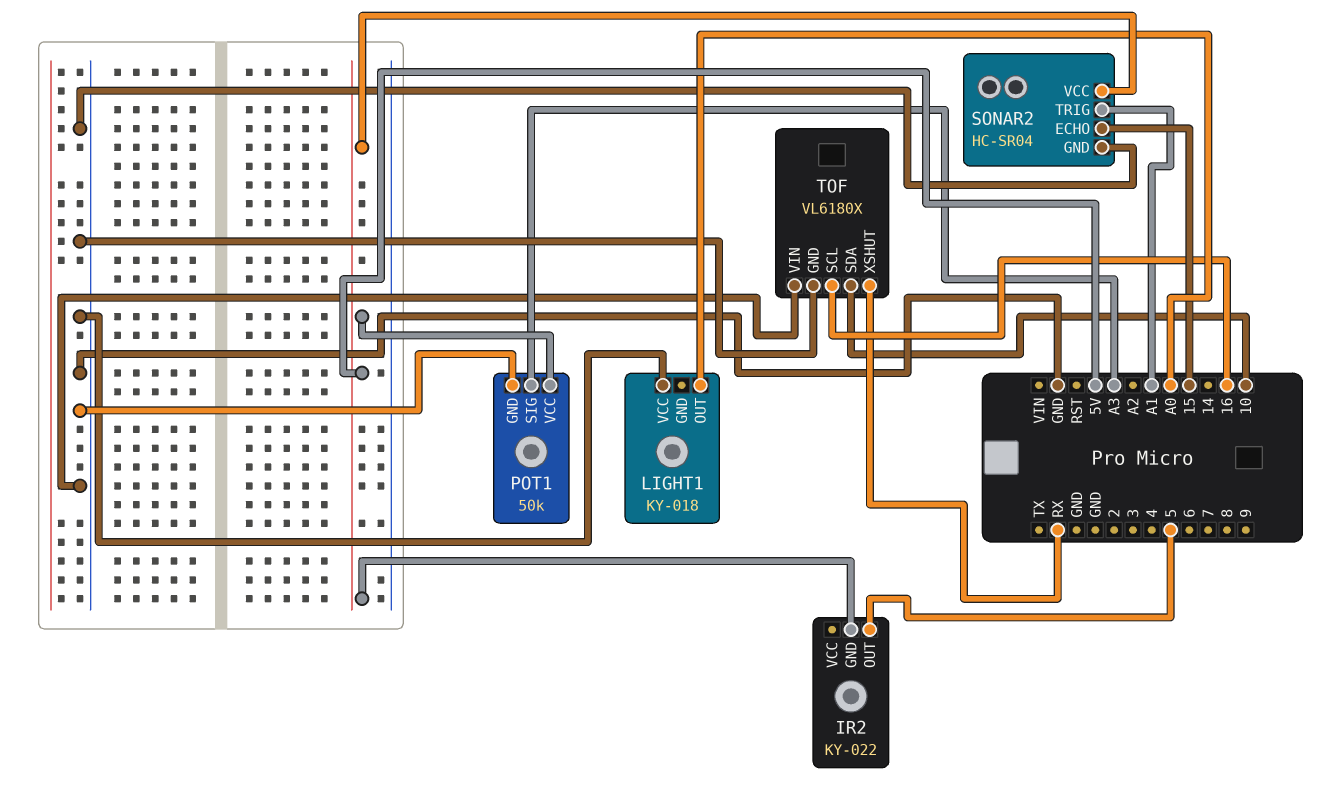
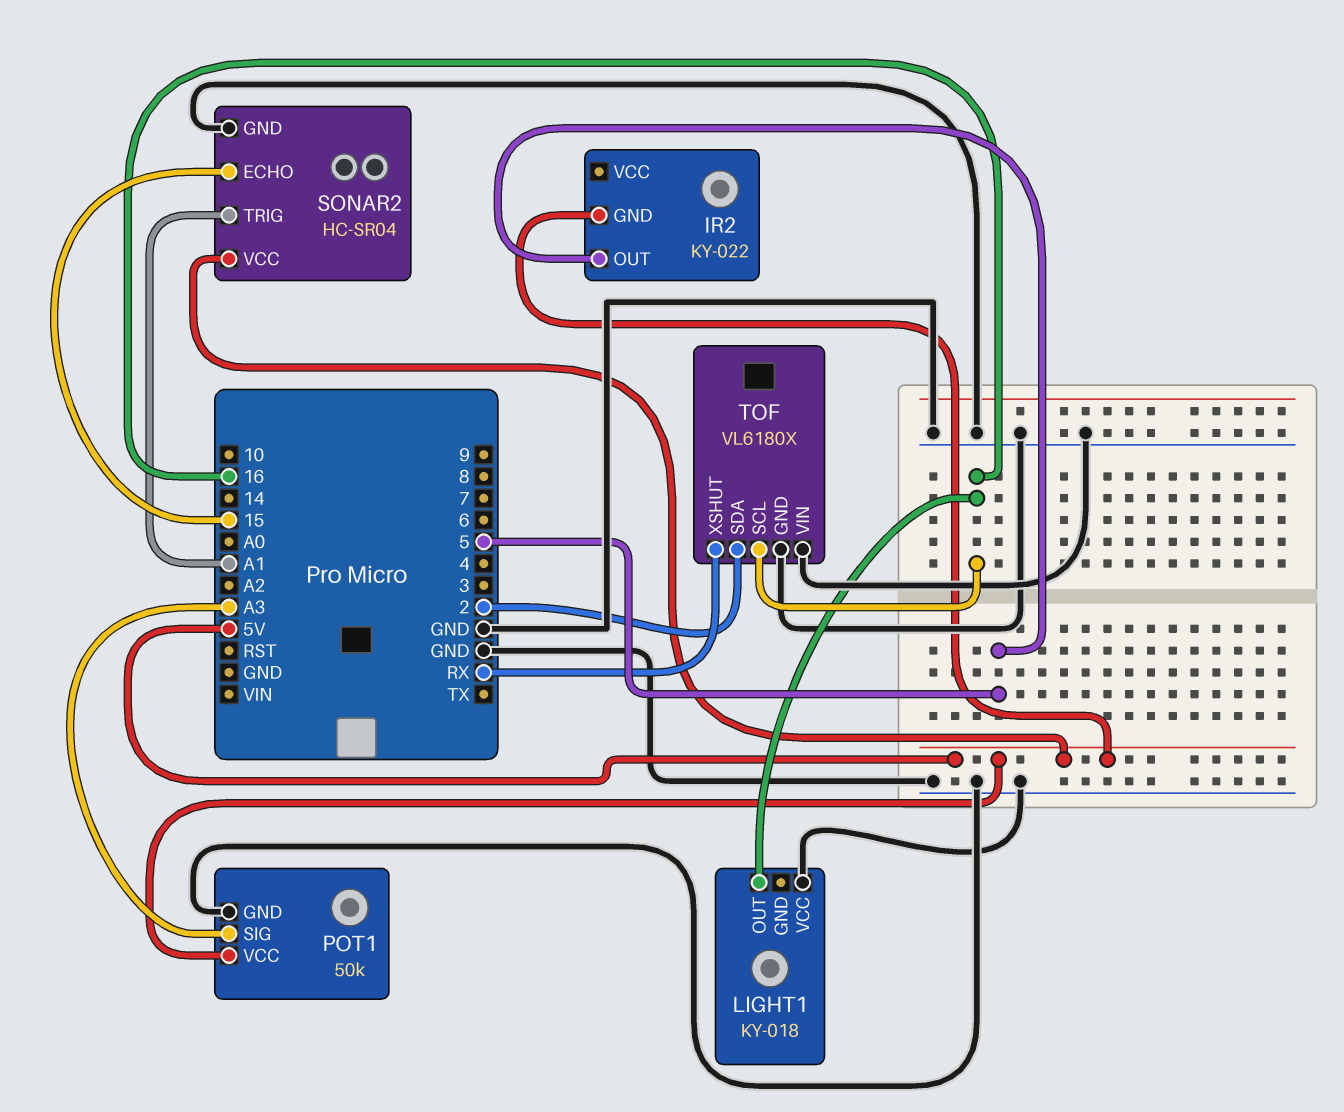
LIGHT1 pin OUT: A0 -> 16
TOF pin SDA: 10 -> 2

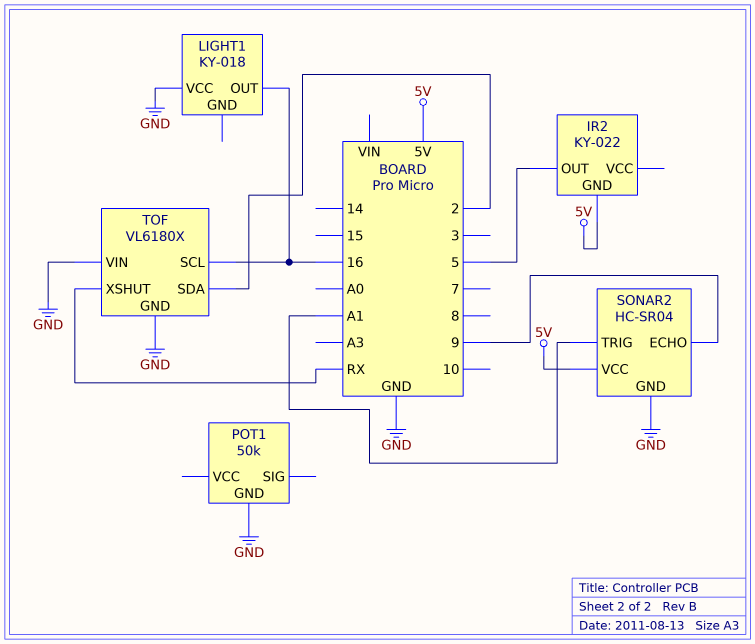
POT1 pin SIG: A3 -> none
POT1 pin VCC: 5V -> none
SONAR2 pin ECHO: 15 -> 9

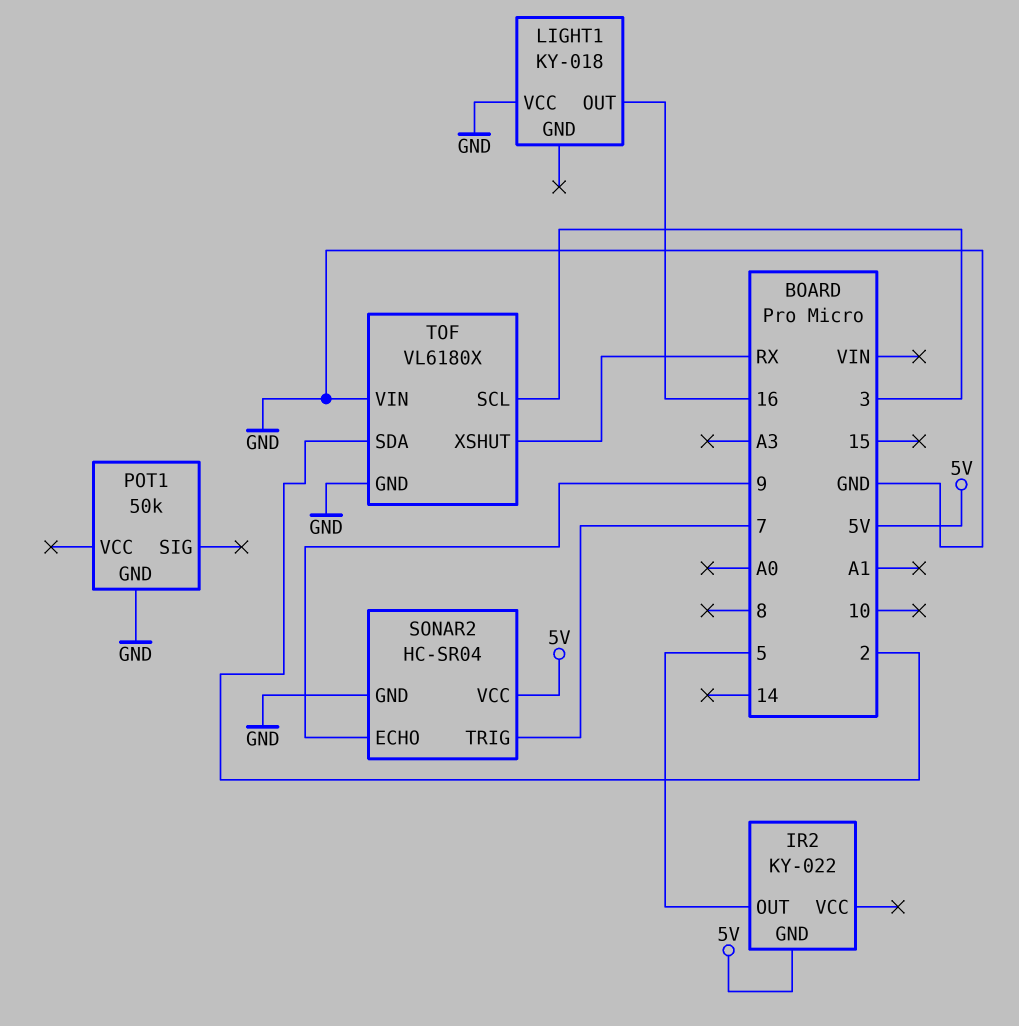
SONAR2 pin TRIG: A1 -> 7
TOF pin SCL: 16 -> 3

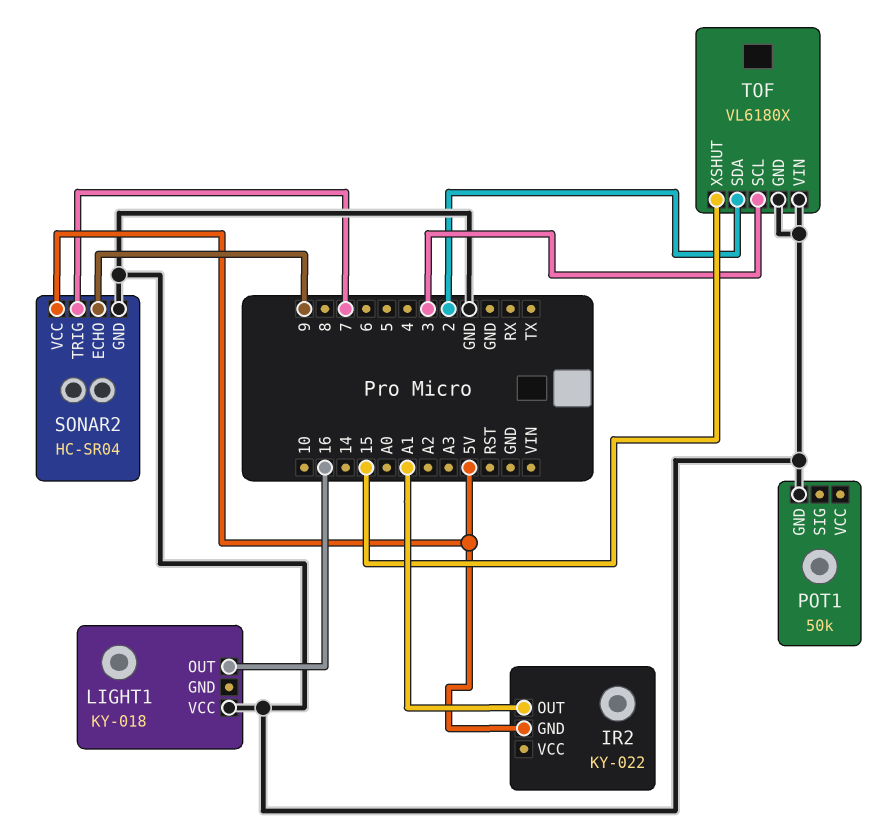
IR2 pin OUT: 5 -> A1
TOF pin XSHUT: RX -> 15

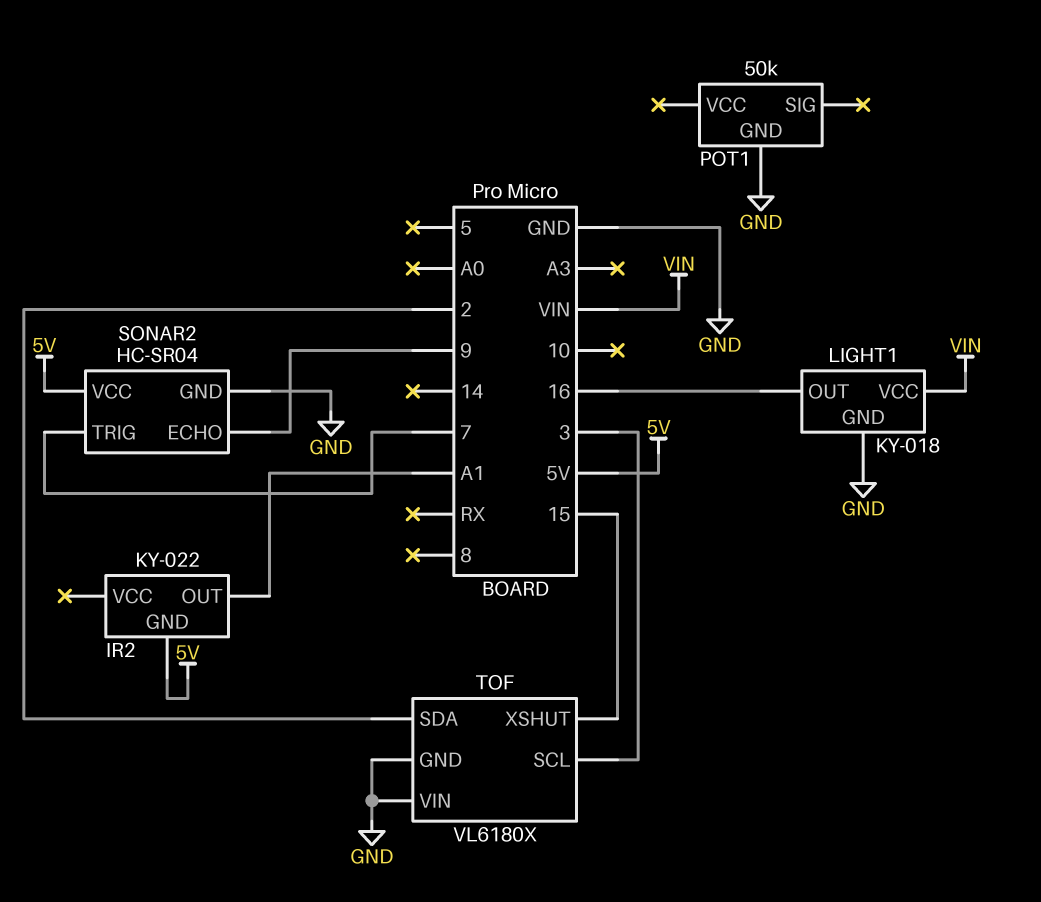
LIGHT1 pin GND: none -> GND
LIGHT1 pin VCC: GND -> VIN

